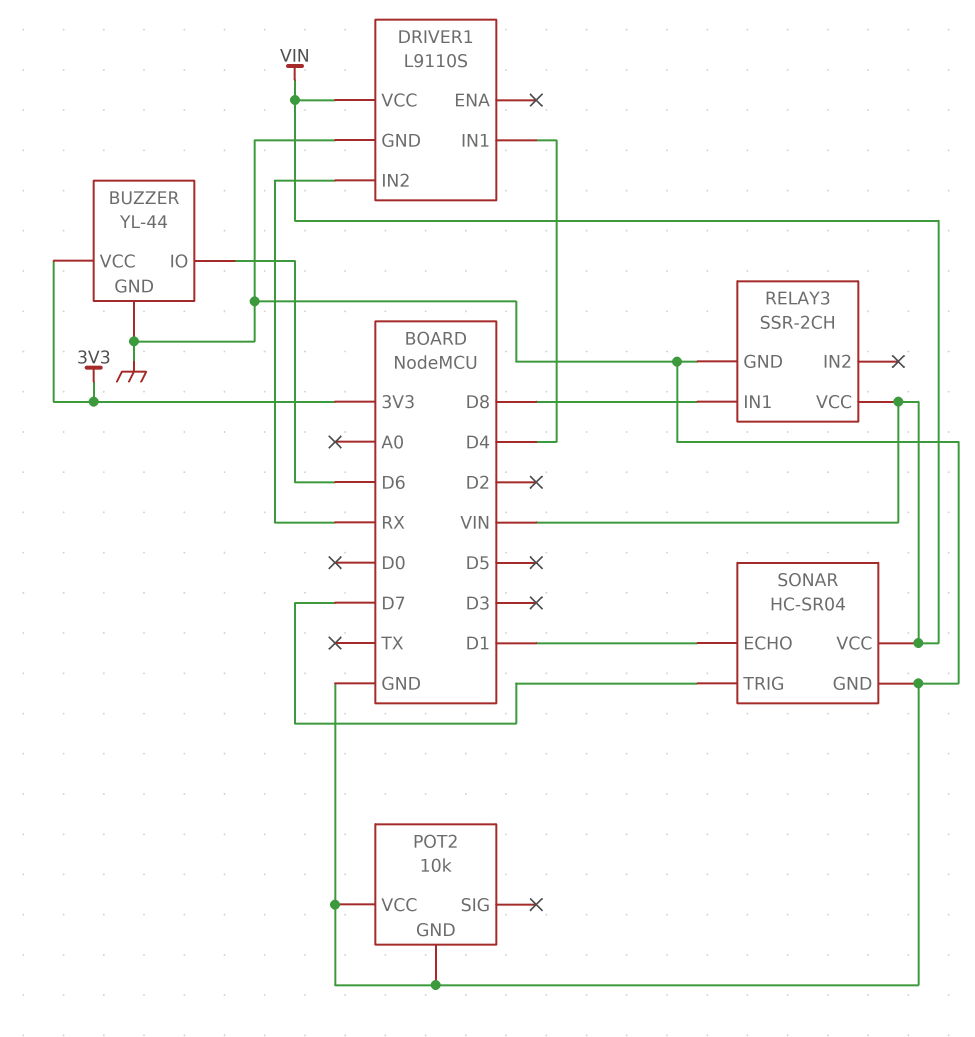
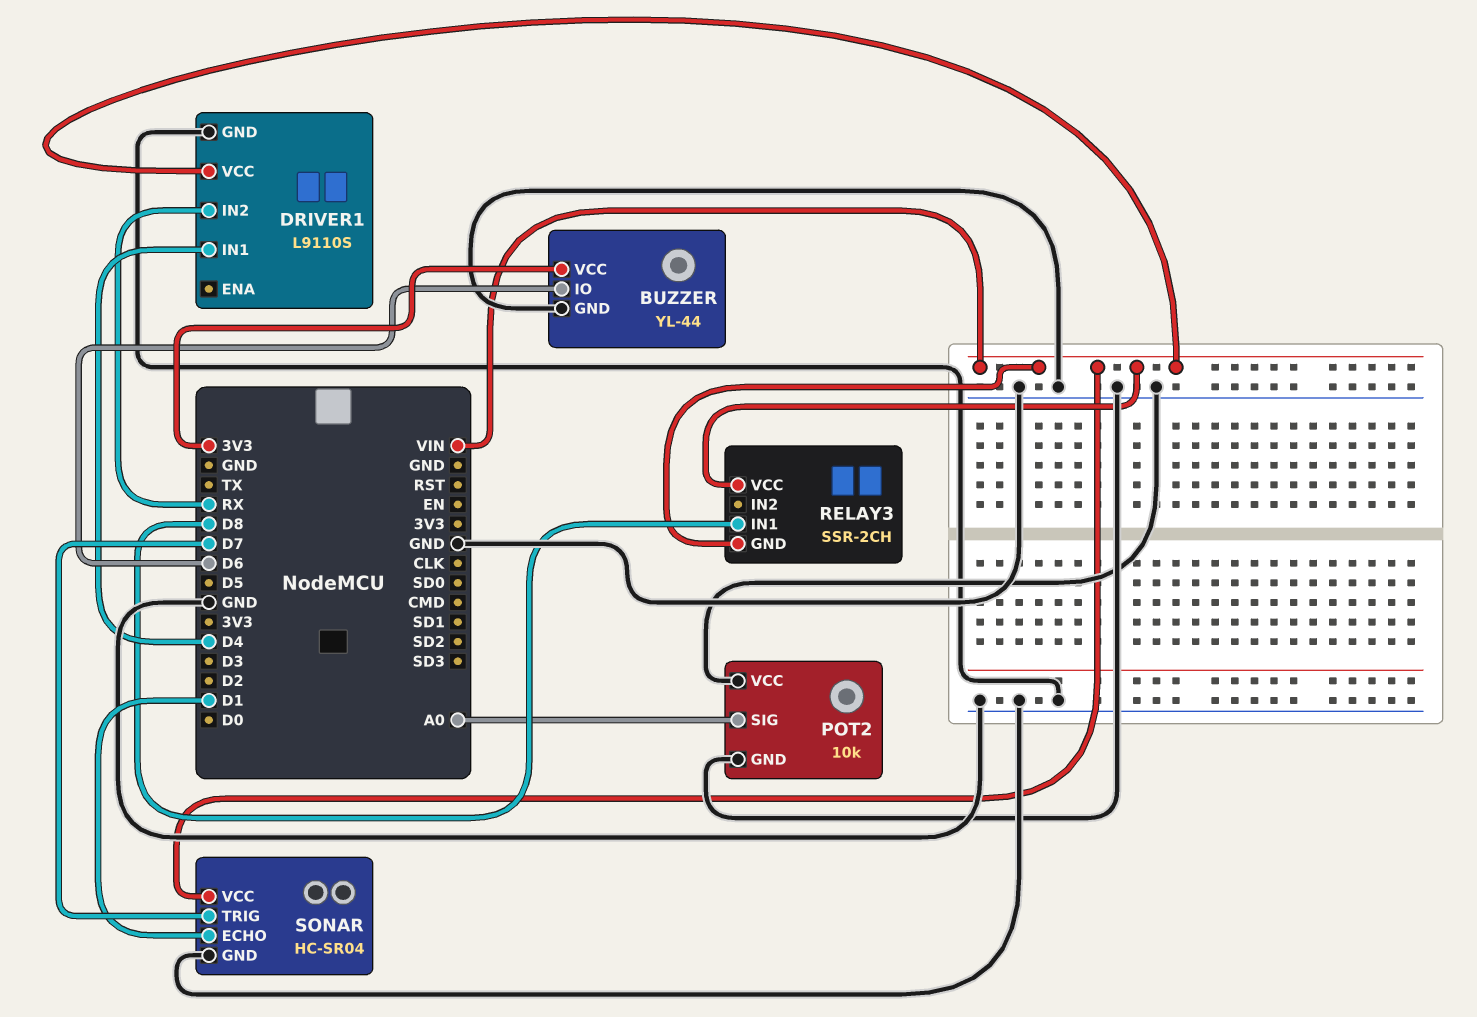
POT2 pin SIG: none -> A0
RELAY3 pin GND: GND -> VIN

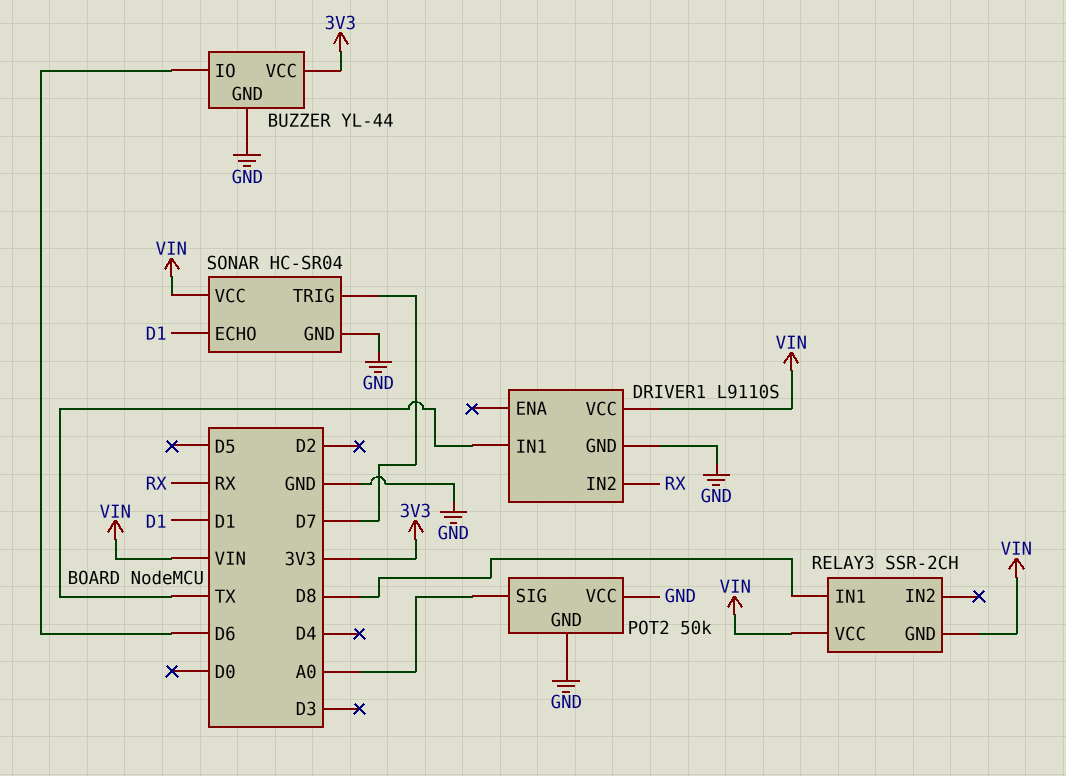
DRIVER1 pin IN1: D4 -> TX
POT2: 10k -> 50k

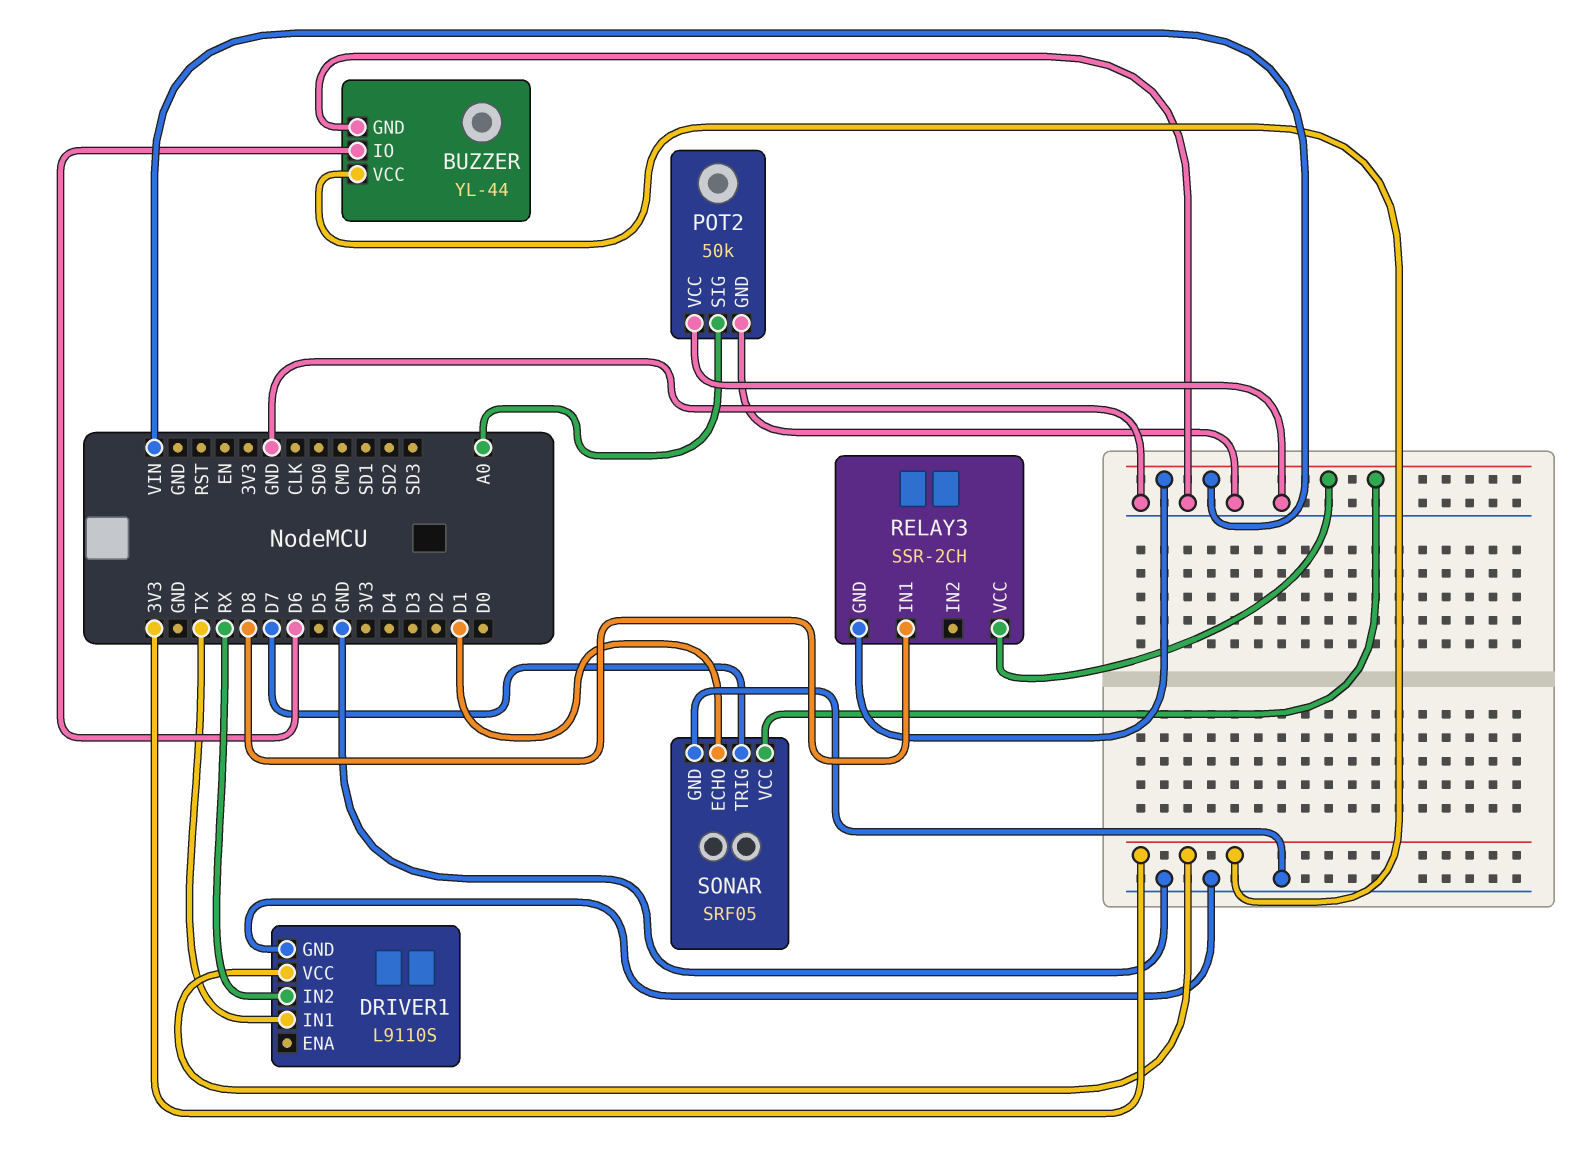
DRIVER1 pin VCC: VIN -> 3V3
SONAR: HC-SR04 -> SRF05

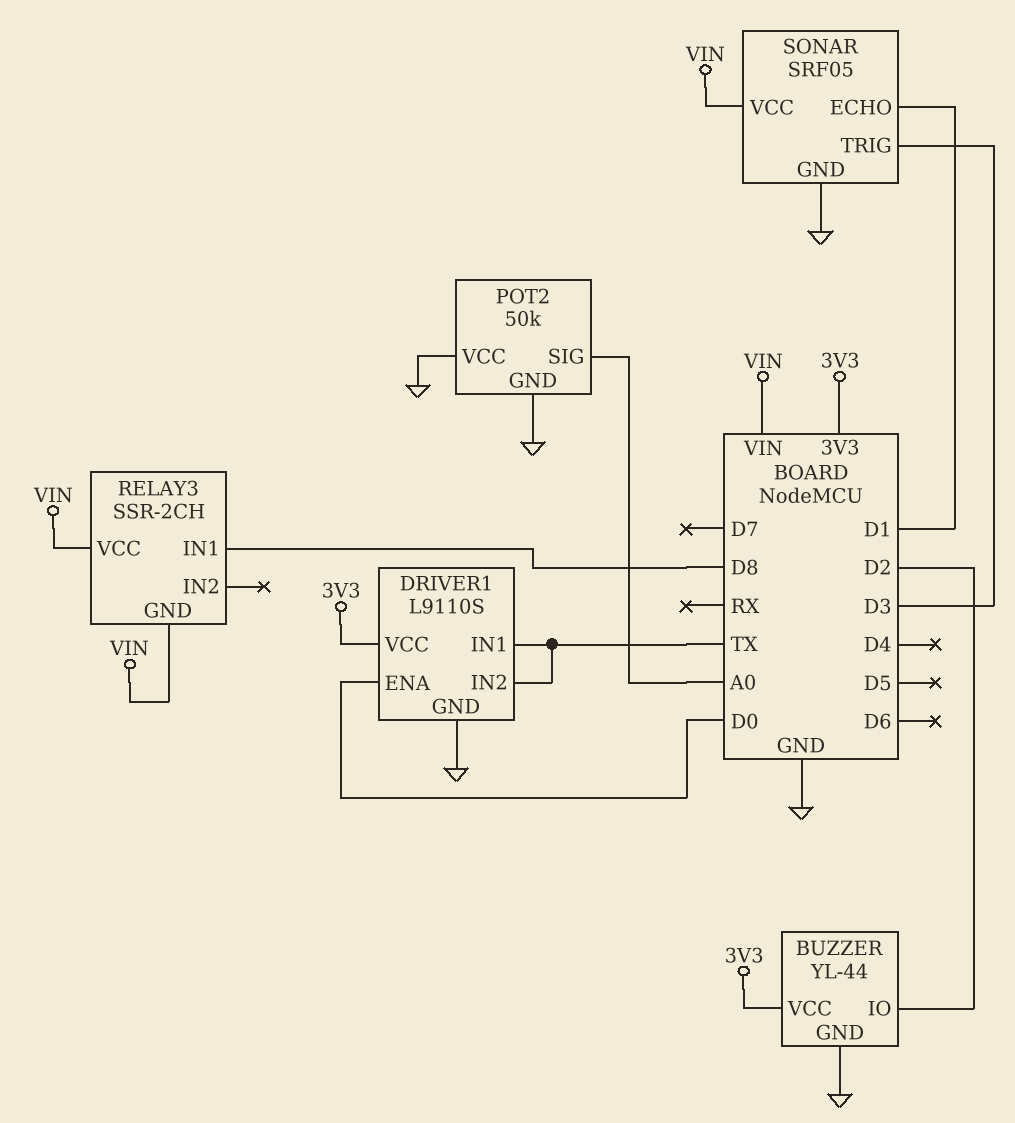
BUZZER pin IO: D6 -> D2
DRIVER1 pin ENA: none -> D0
DRIVER1 pin IN2: RX -> TX
SONAR pin TRIG: D7 -> D3

